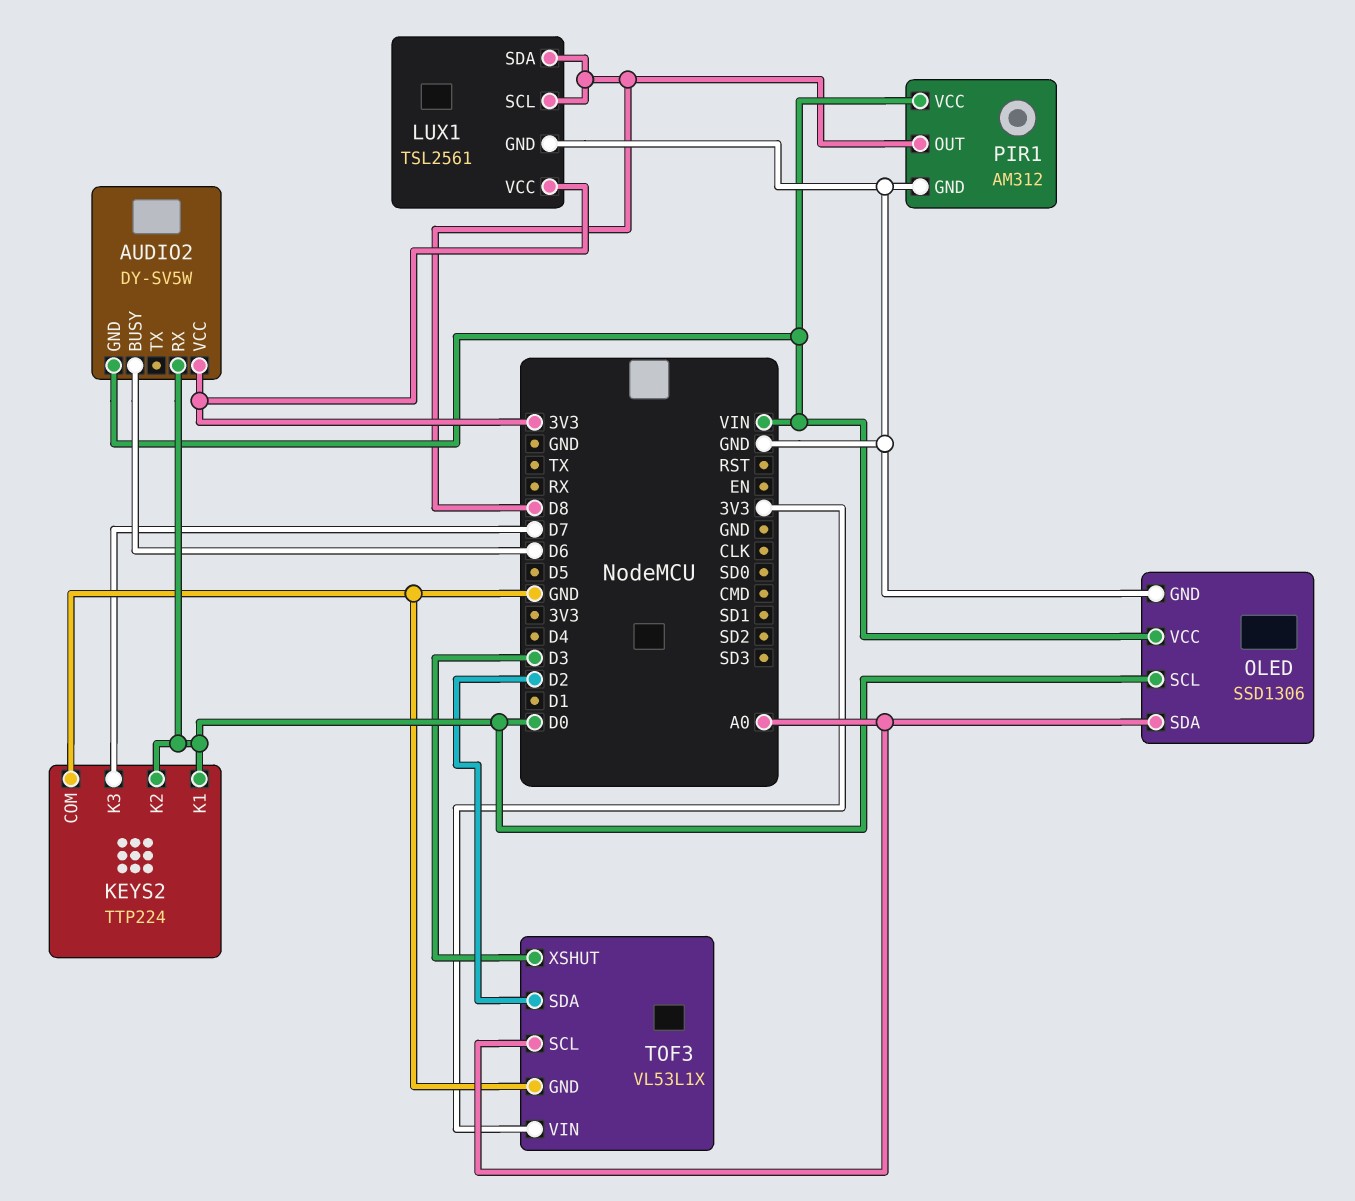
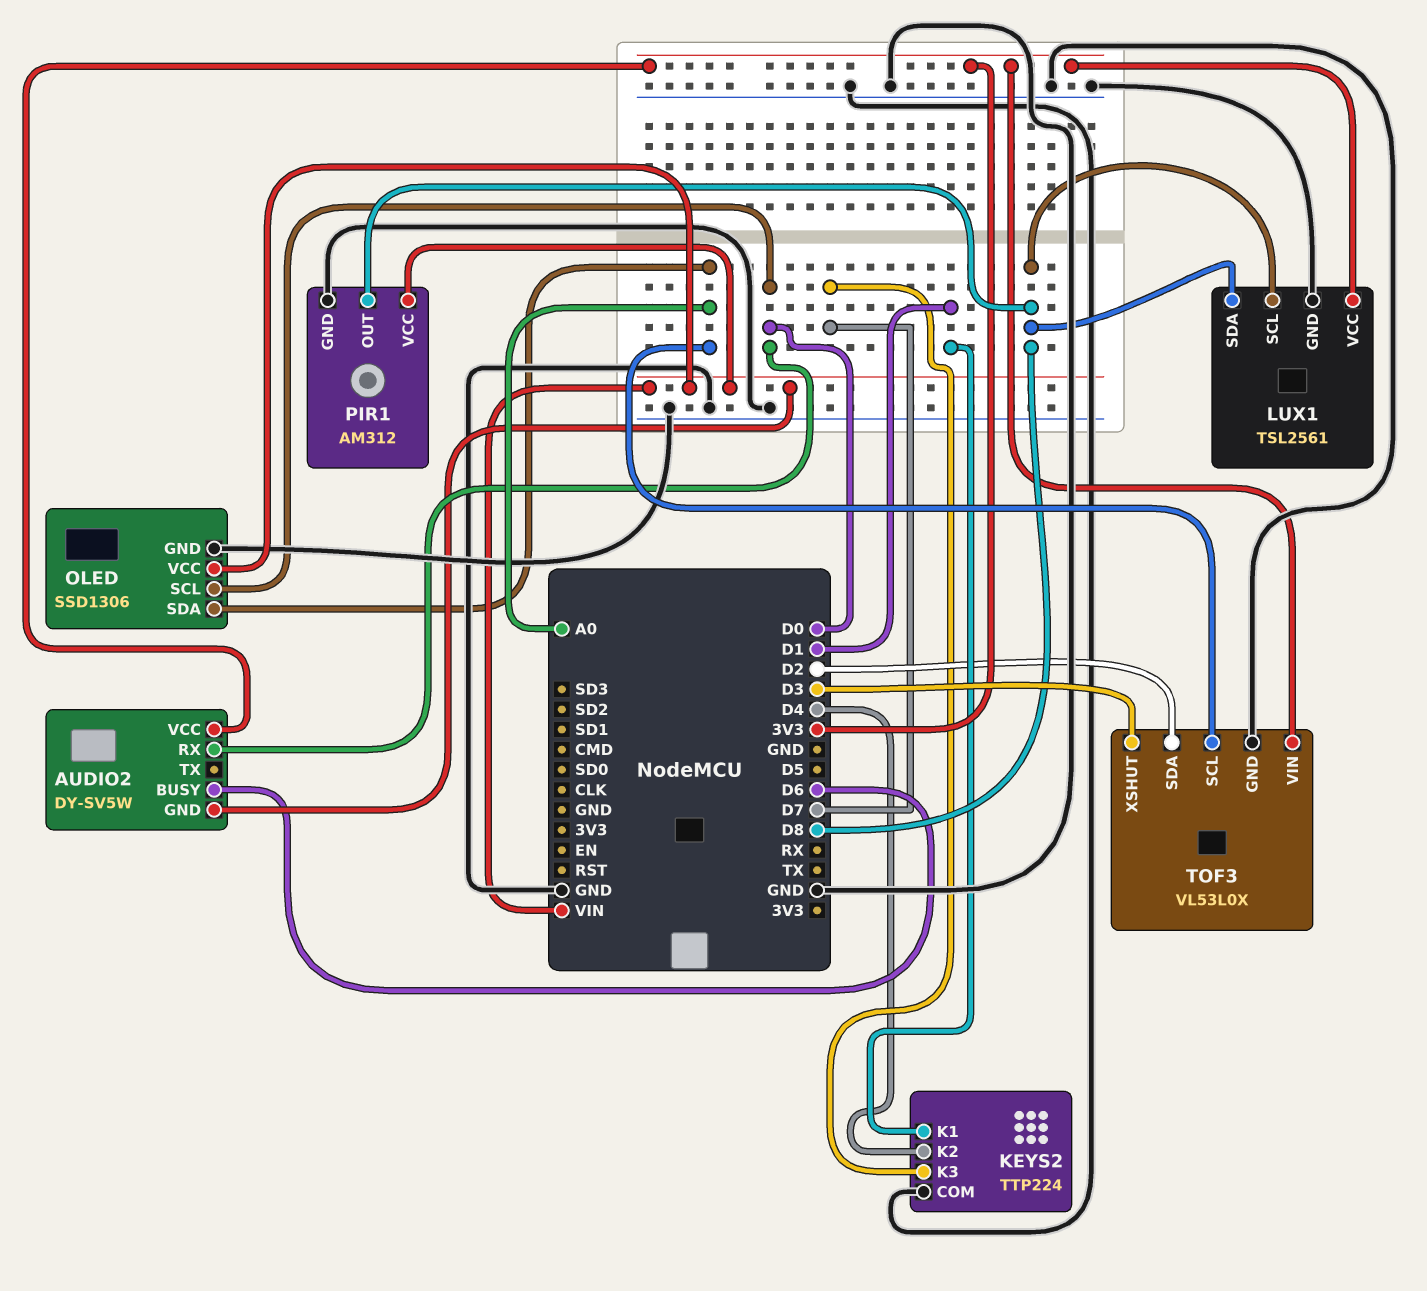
KEYS2 pin K1: D0 -> D1
KEYS2 pin K2: D0 -> D4
TOF3: VL53L1X -> VL53L0X

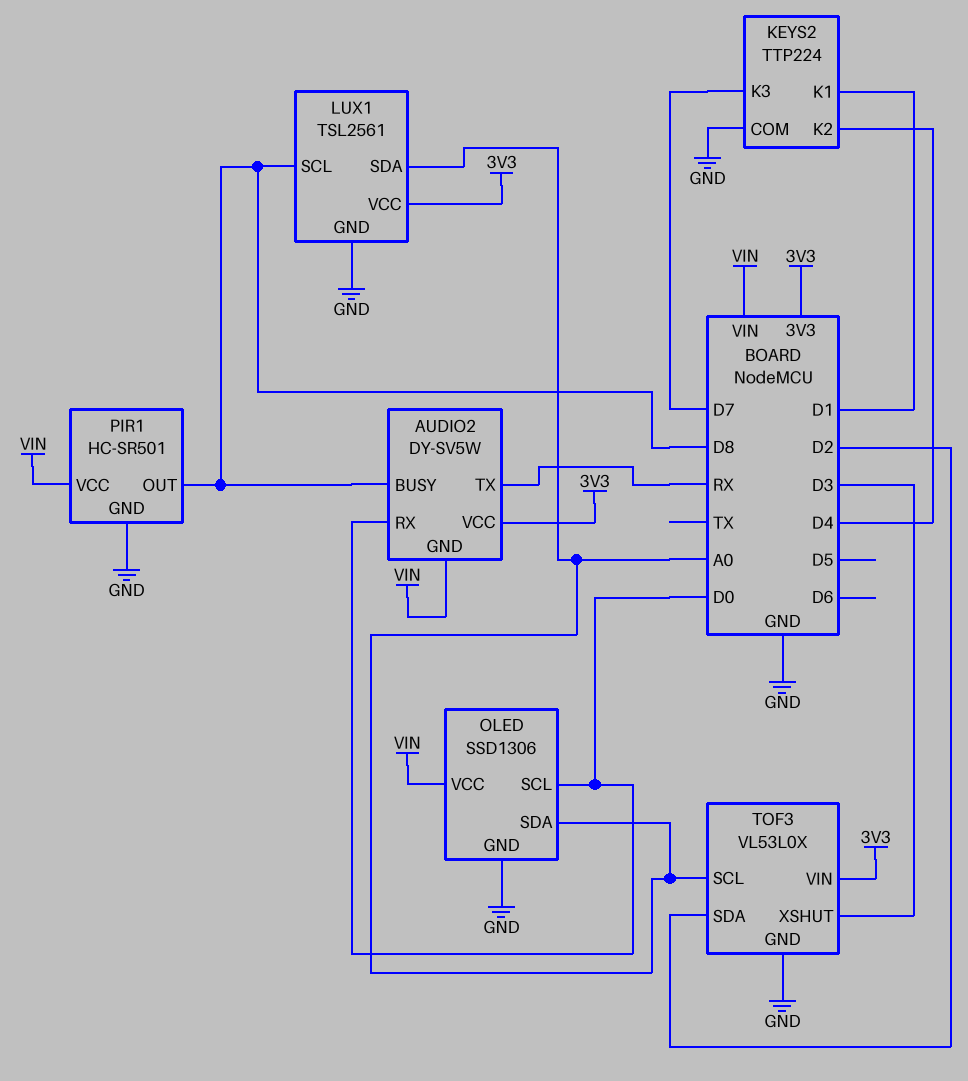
AUDIO2 pin BUSY: D6 -> D8
AUDIO2 pin TX: none -> RX
LUX1 pin SDA: D8 -> A0
PIR1: AM312 -> HC-SR501

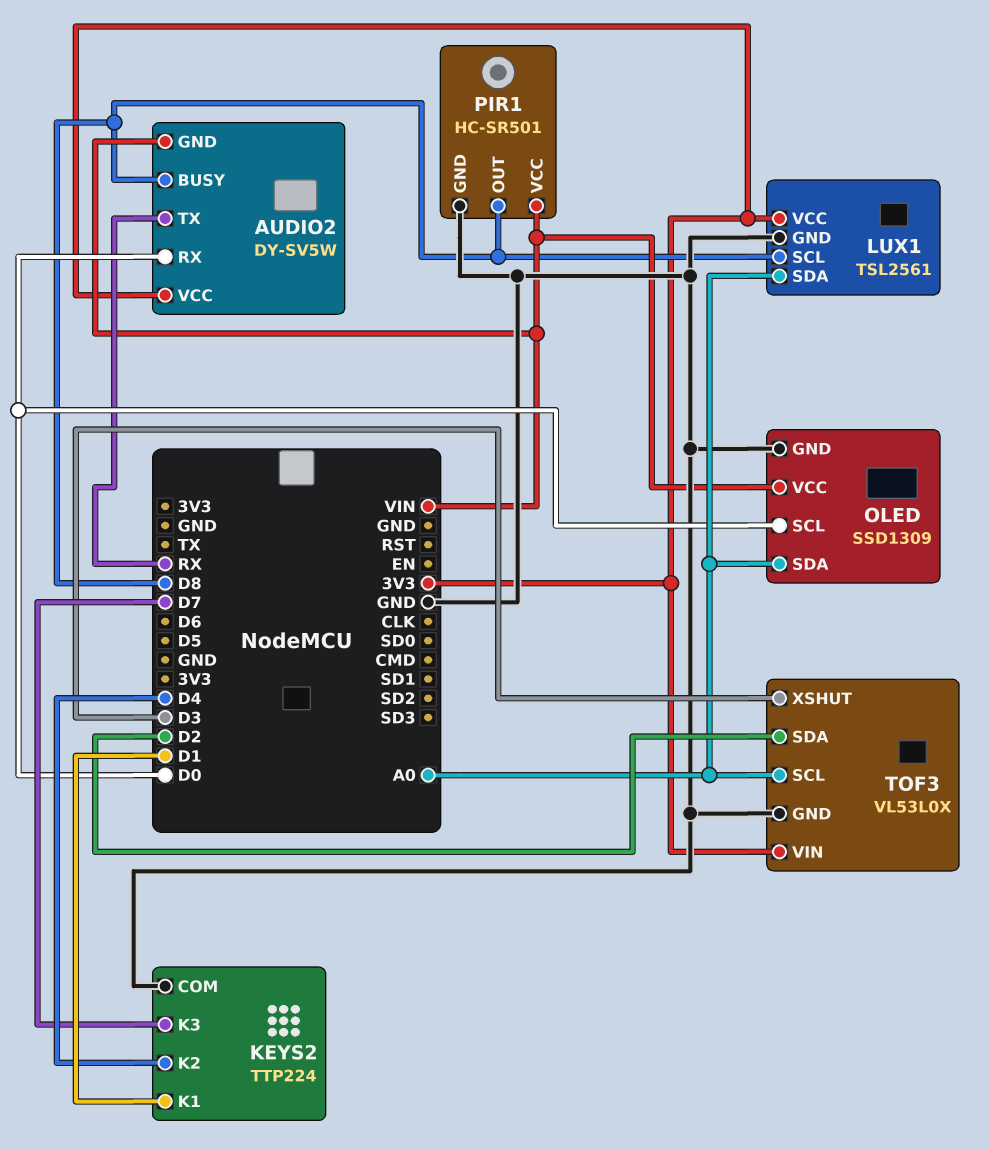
OLED: SSD1306 -> SSD1309

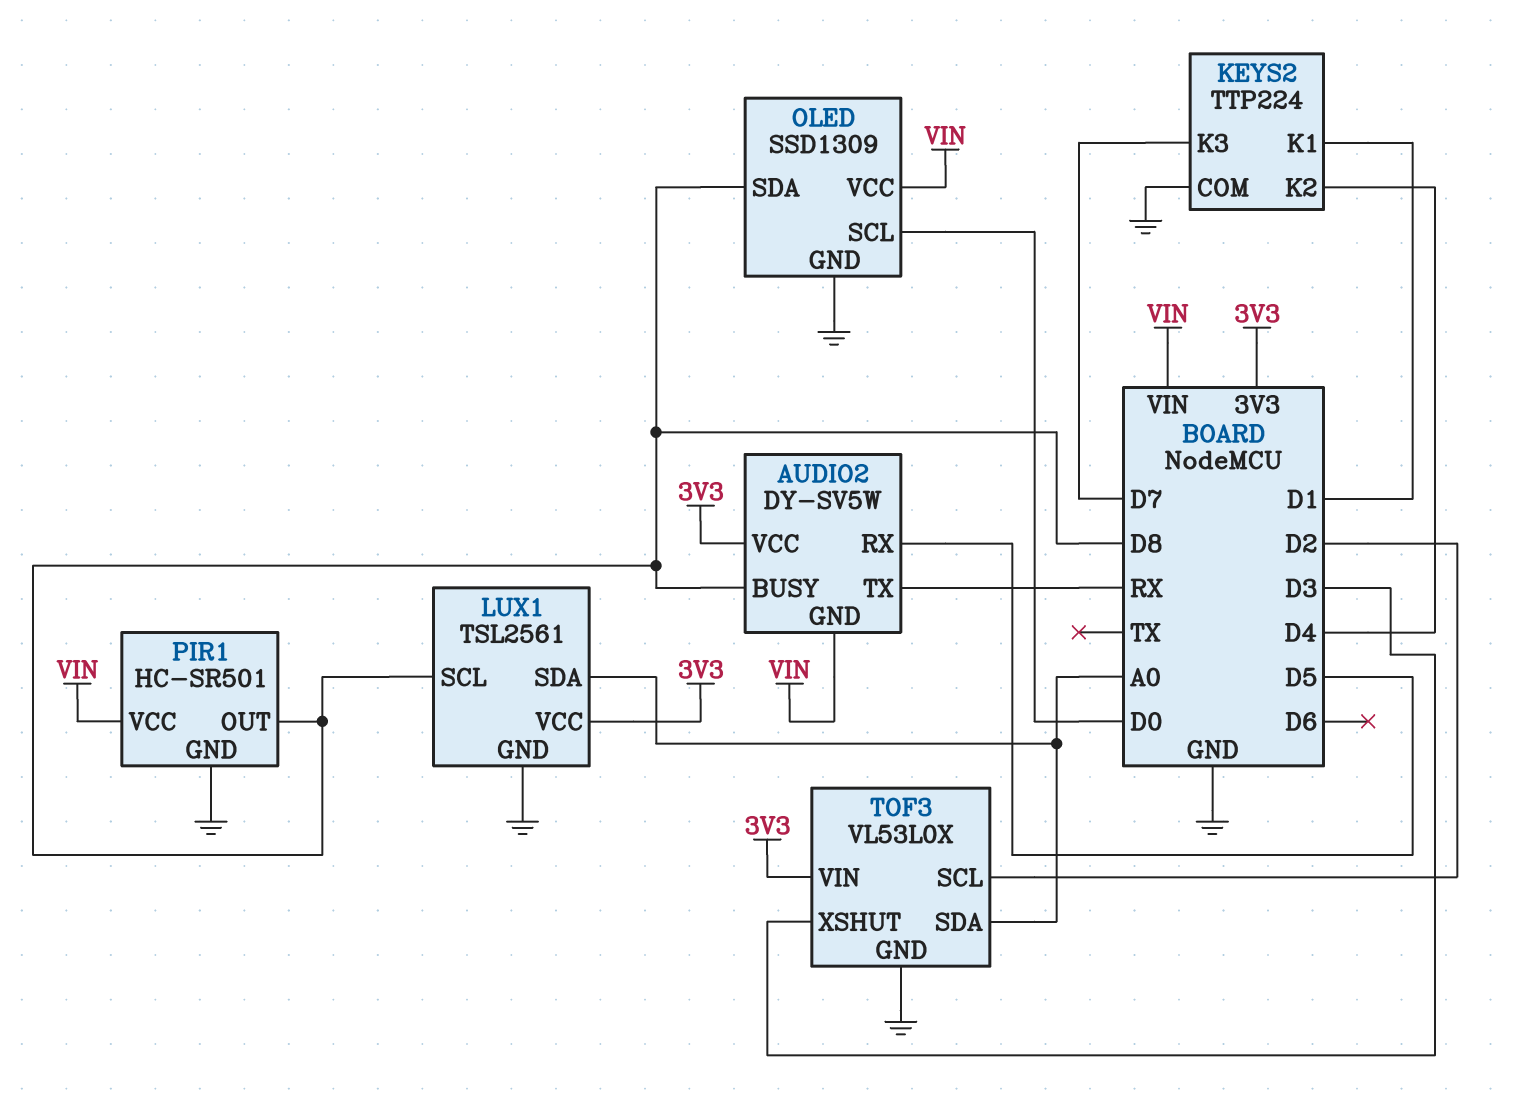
AUDIO2 pin RX: D0 -> D5
OLED pin SDA: A0 -> D8
TOF3 pin SCL: A0 -> D2
TOF3 pin SDA: D2 -> A0

